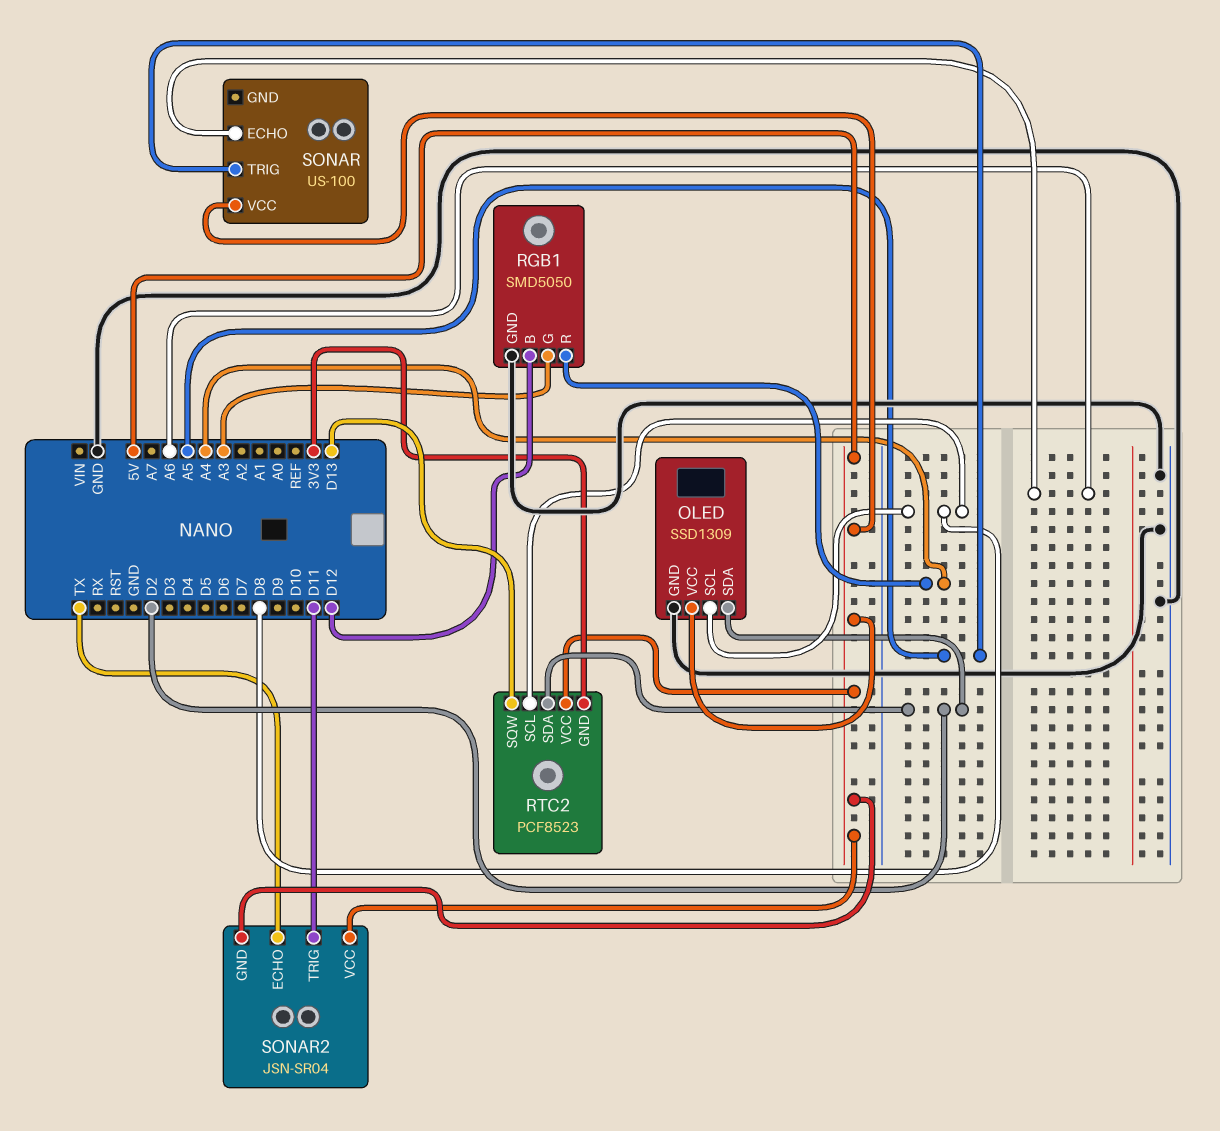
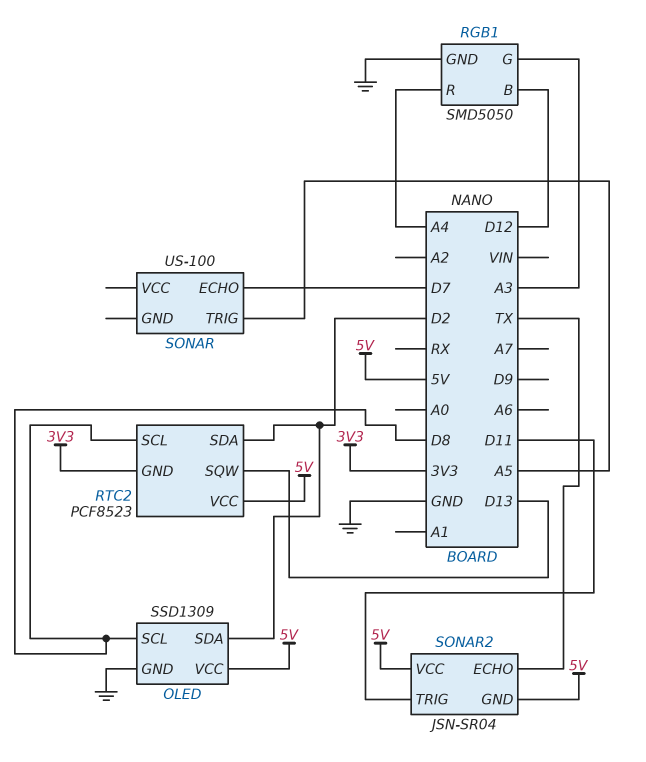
SONAR pin ECHO: A6 -> D7
SONAR pin VCC: 5V -> none

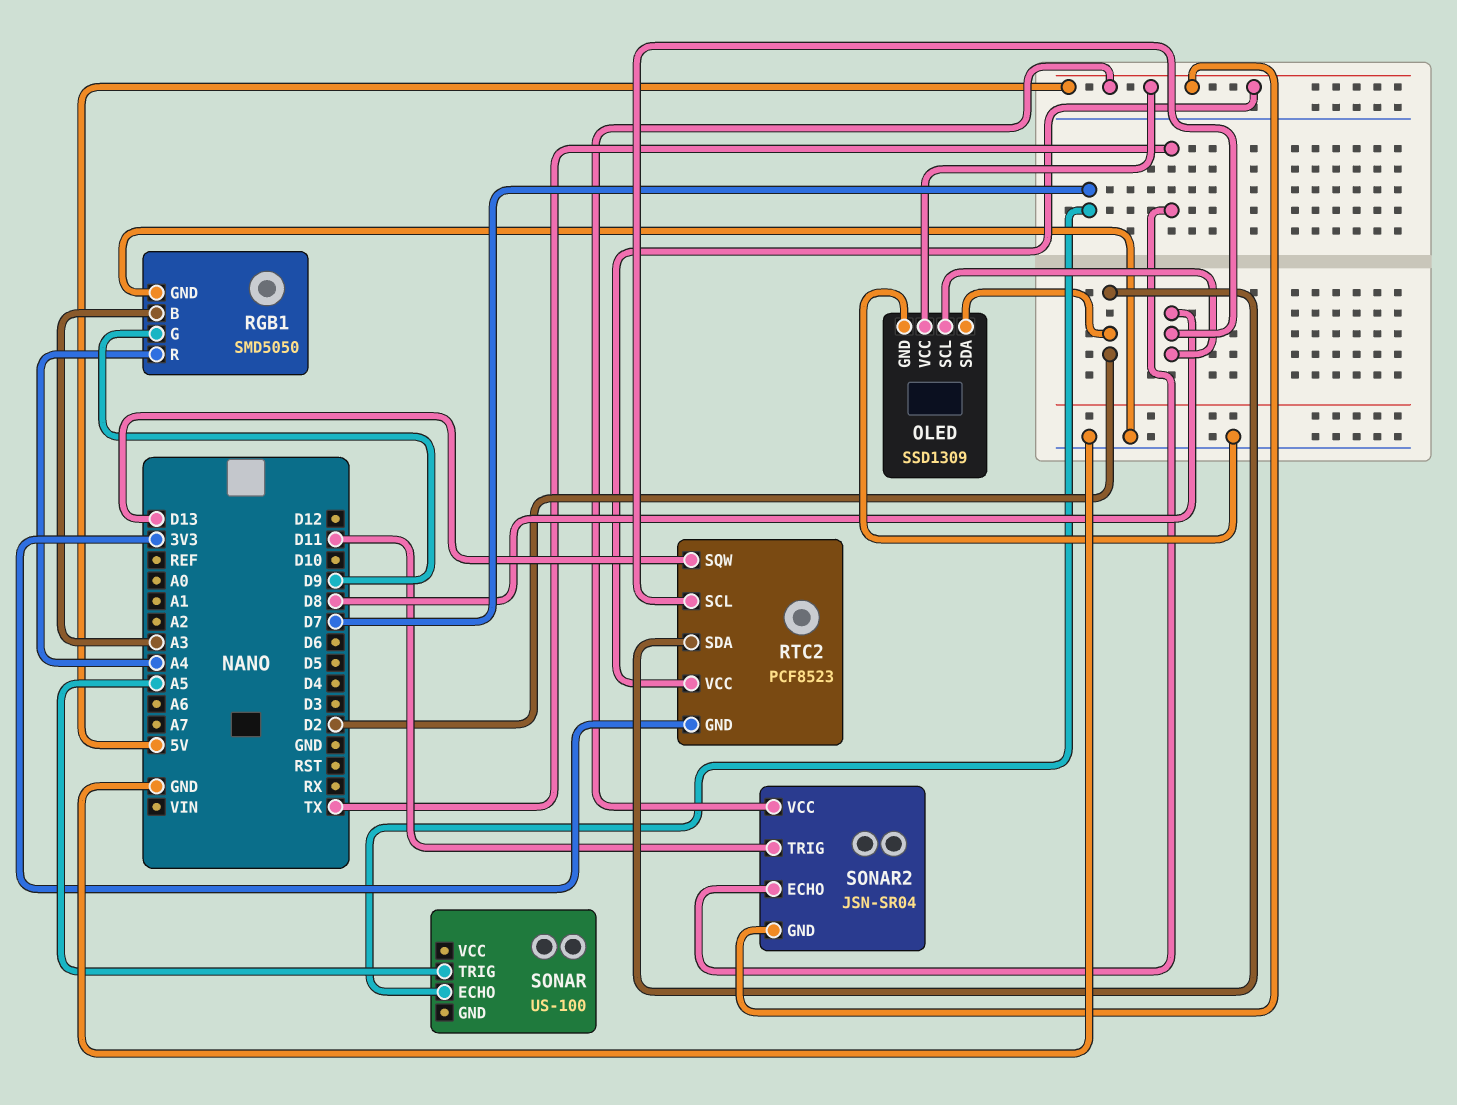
RGB1 pin B: D12 -> A3
RGB1 pin G: A3 -> D9

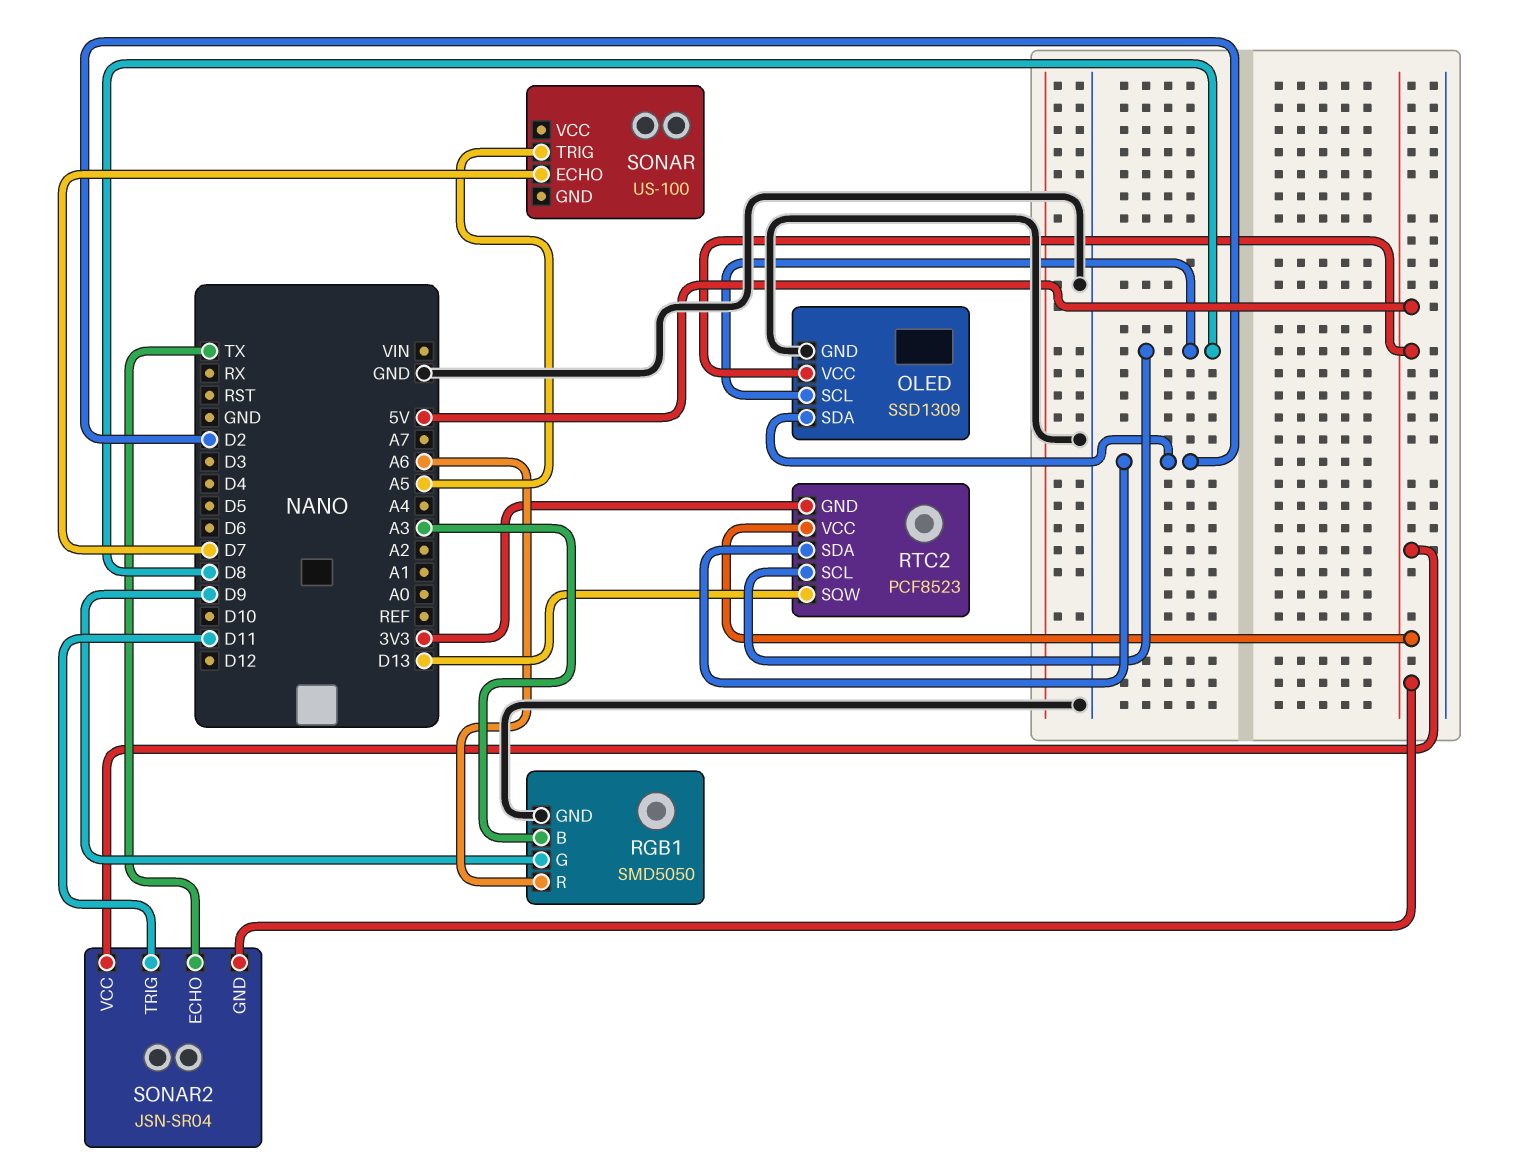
RGB1 pin R: A4 -> A6

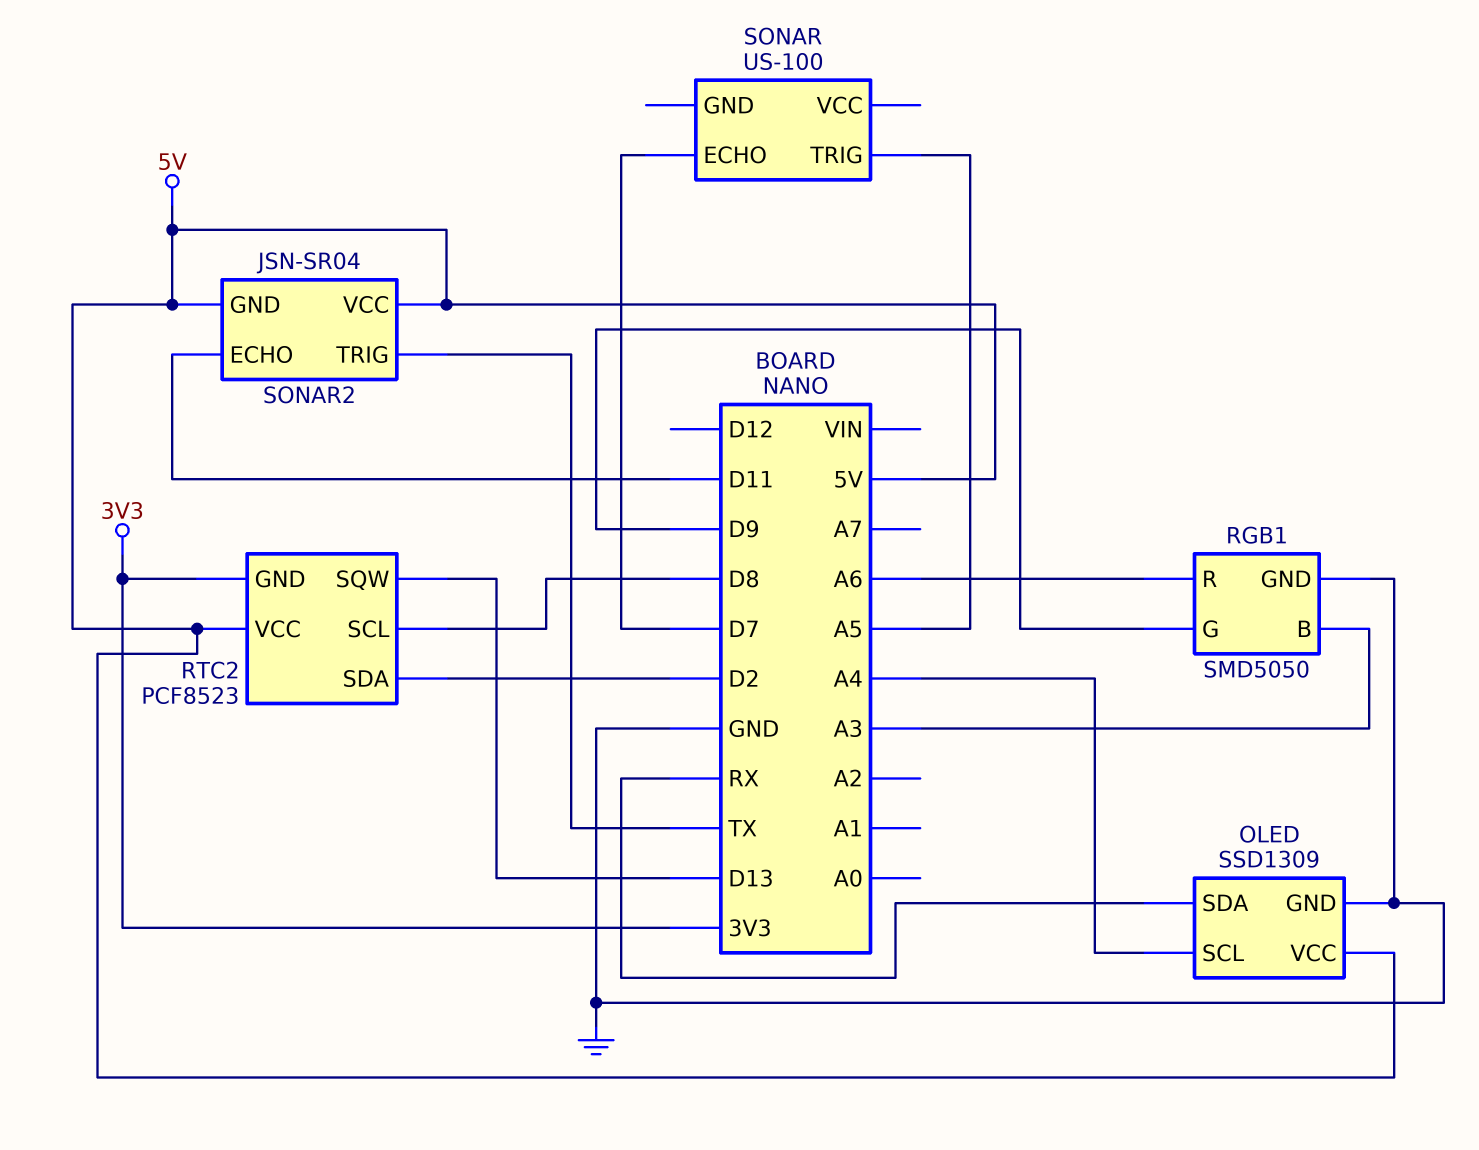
OLED pin SCL: D8 -> A4
OLED pin SDA: D2 -> RX
SONAR2 pin ECHO: TX -> D11
SONAR2 pin TRIG: D11 -> TX

